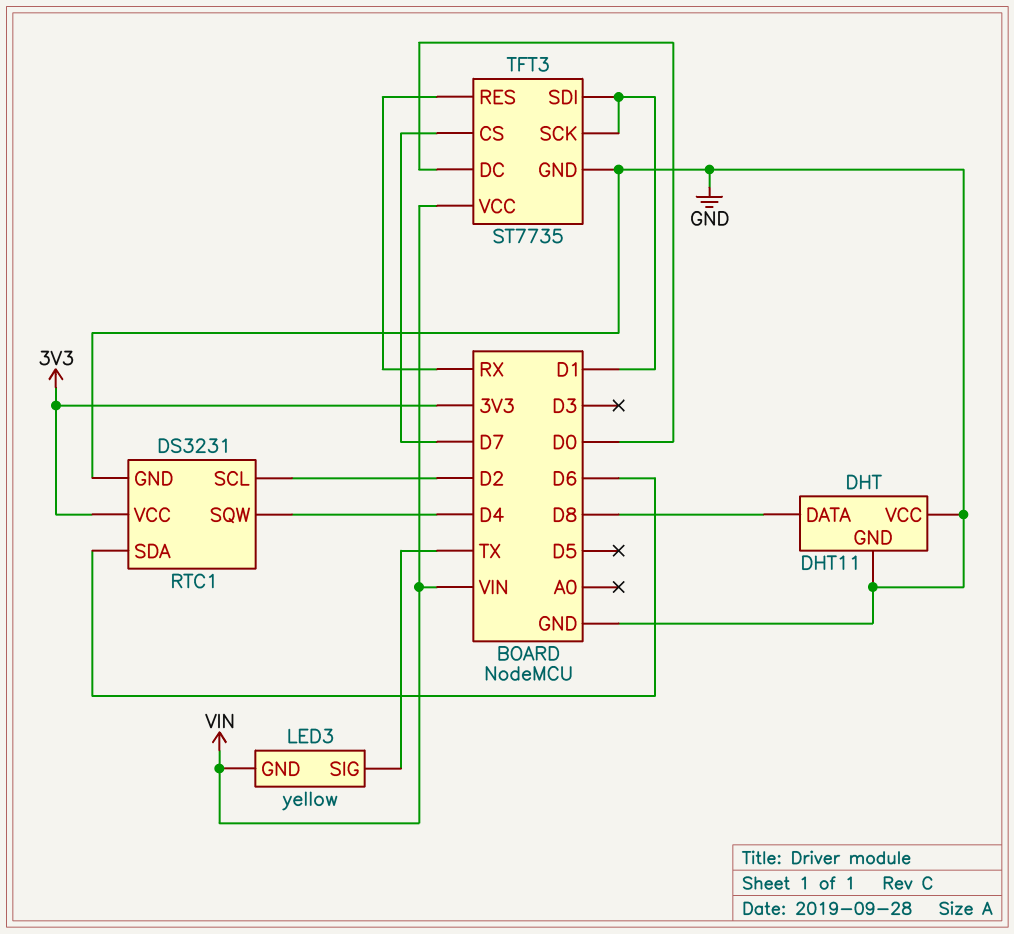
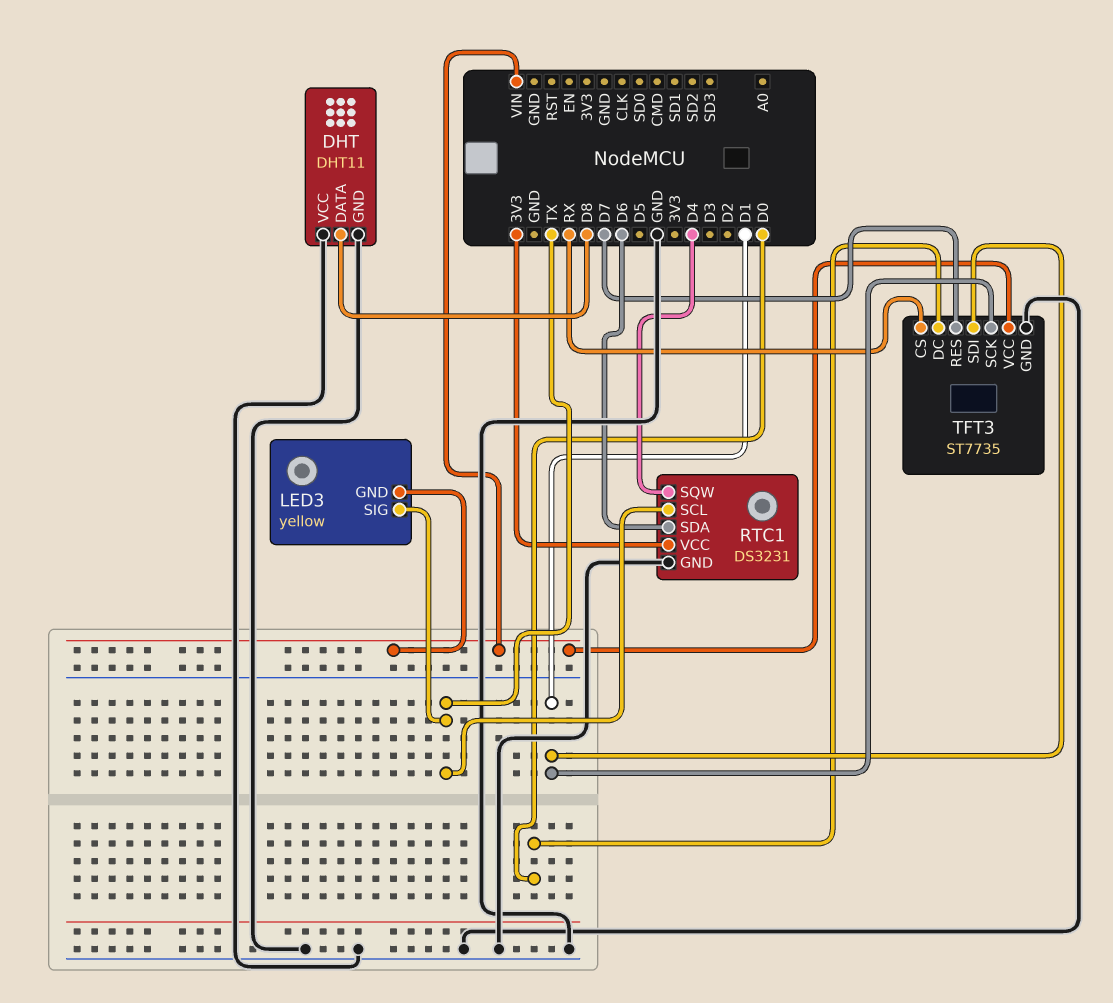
RTC1 pin SCL: D2 -> TX
TFT3 pin CS: D7 -> RX
TFT3 pin RES: RX -> D7

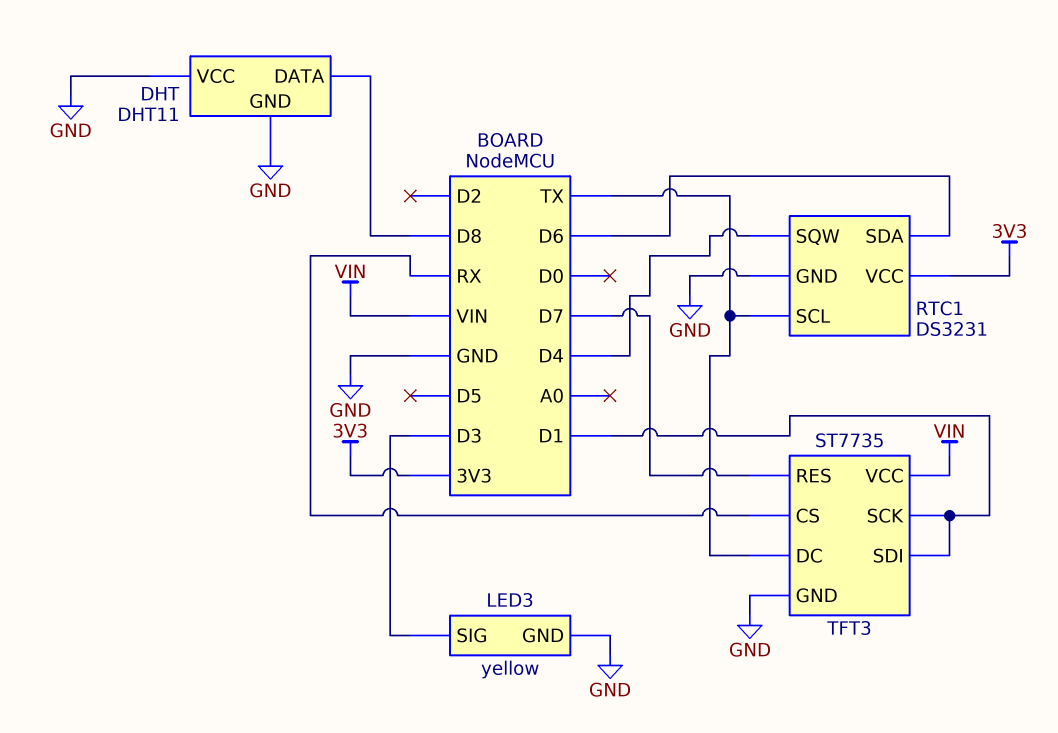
LED3 pin GND: VIN -> GND
LED3 pin SIG: TX -> D3
TFT3 pin DC: D0 -> TX

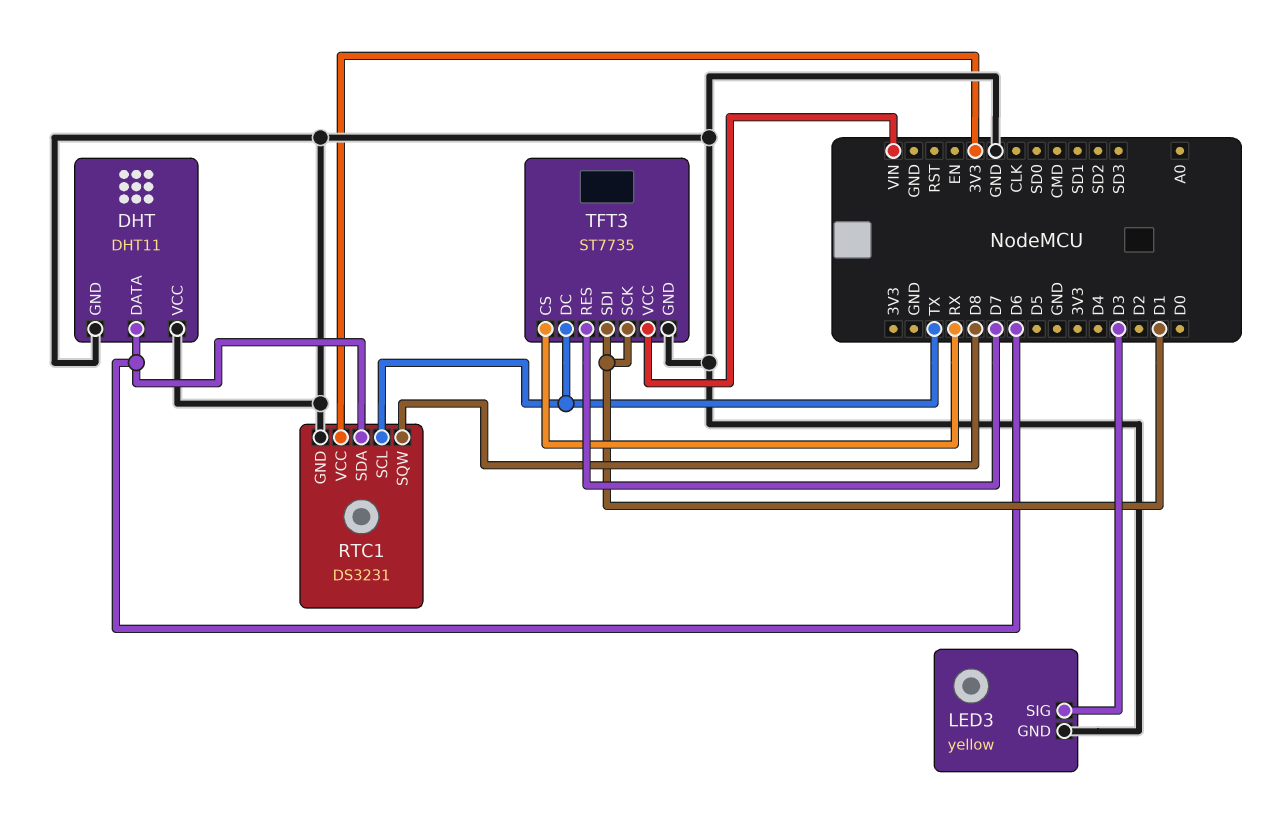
DHT pin DATA: D8 -> D6
RTC1 pin SQW: D4 -> D8

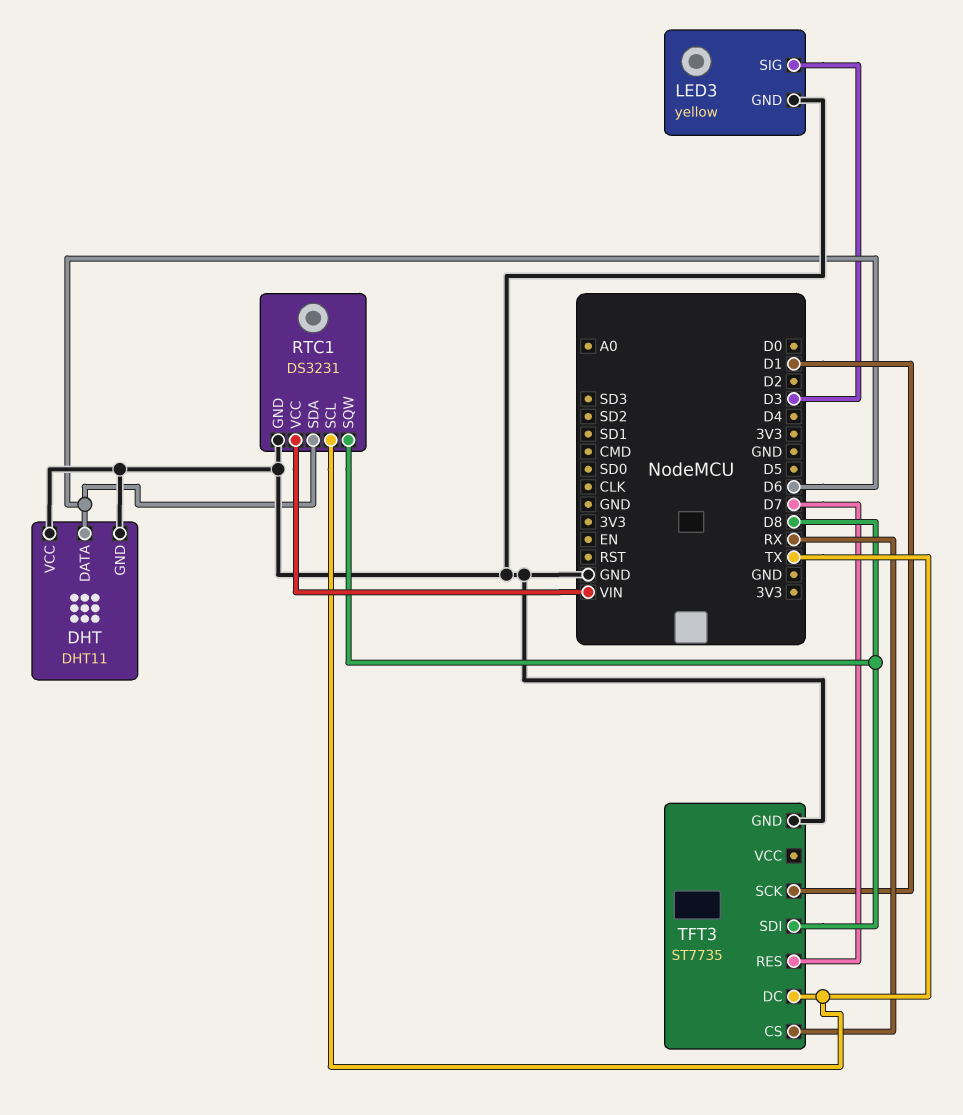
RTC1 pin VCC: 3V3 -> VIN
TFT3 pin SDI: D1 -> D8
TFT3 pin VCC: VIN -> none

